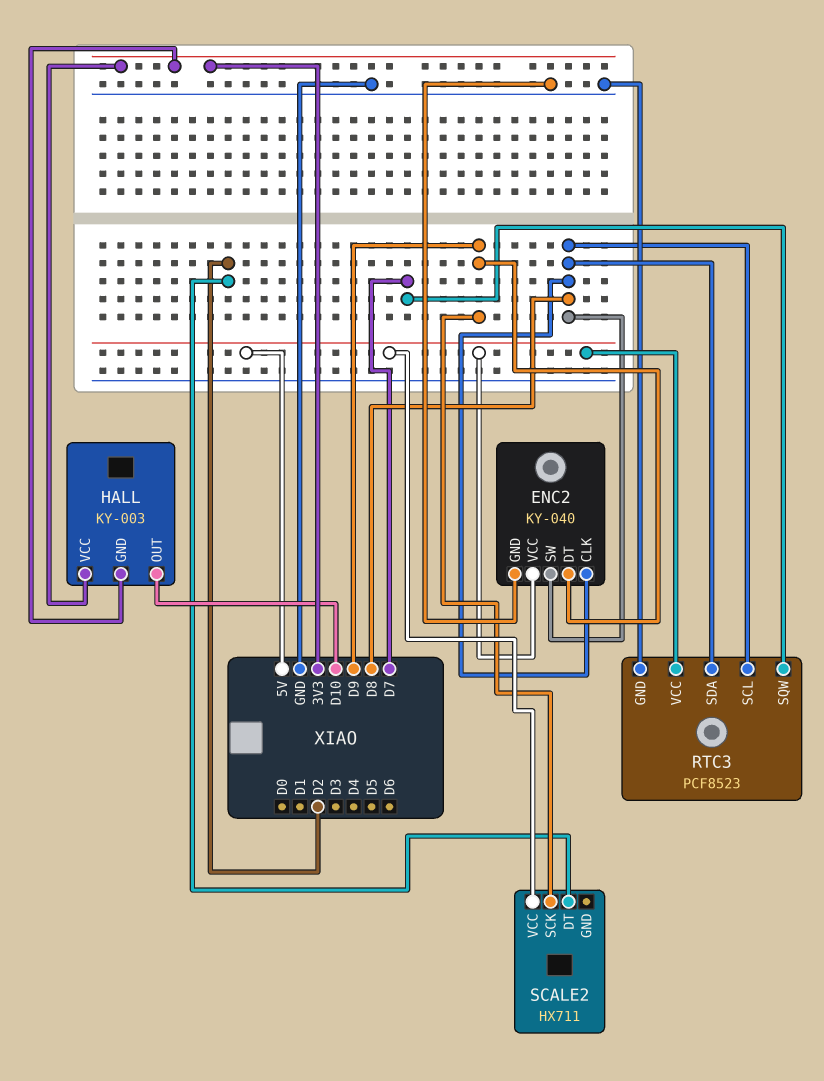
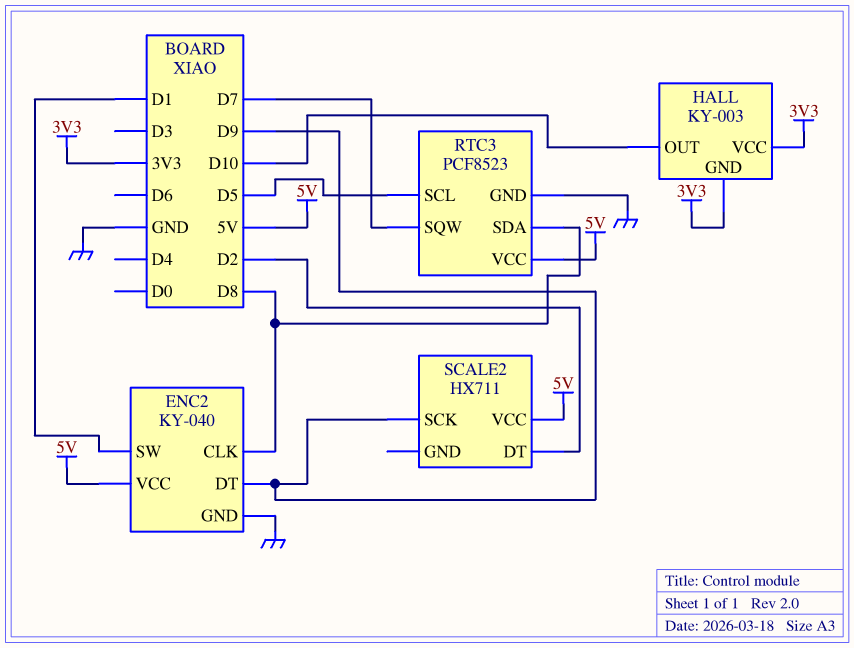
ENC2 pin SW: D8 -> D1
RTC3 pin SCL: D8 -> D5

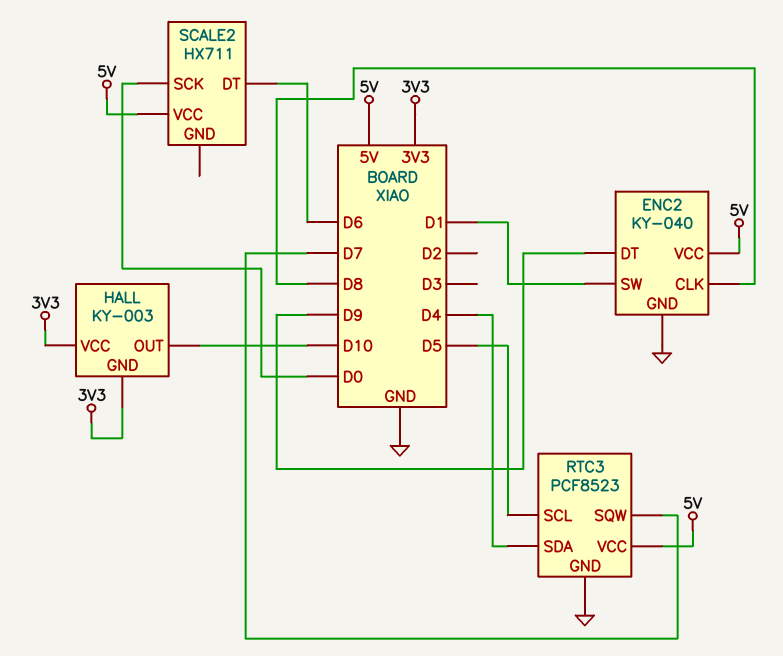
RTC3 pin SDA: D8 -> D4
SCALE2 pin DT: D2 -> D6
SCALE2 pin SCK: D9 -> D0

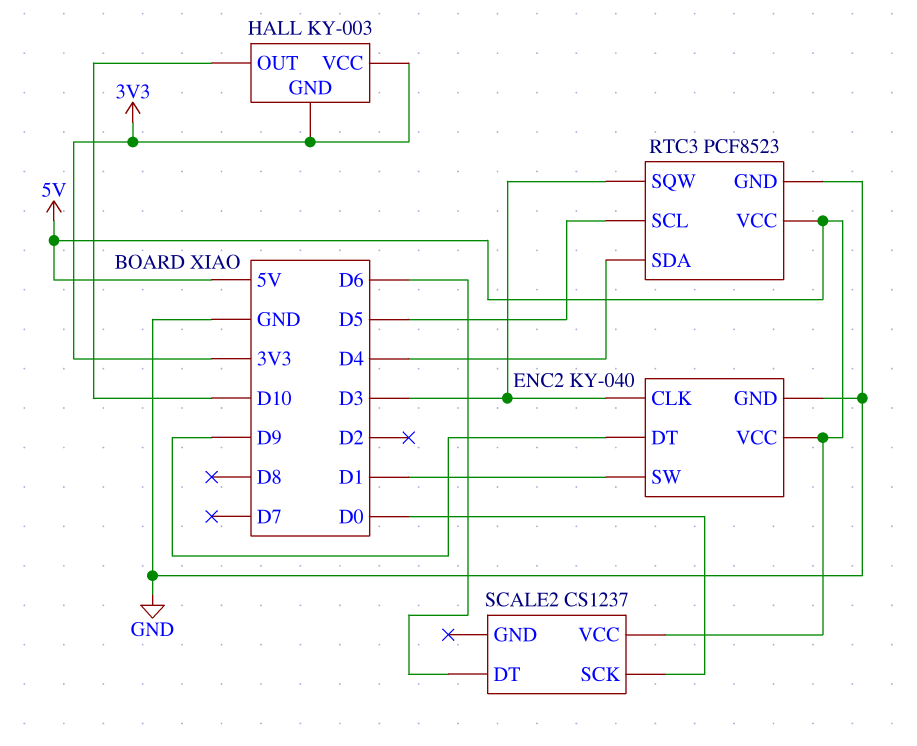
ENC2 pin CLK: D8 -> D3
RTC3 pin SQW: D7 -> D3
SCALE2: HX711 -> CS1237

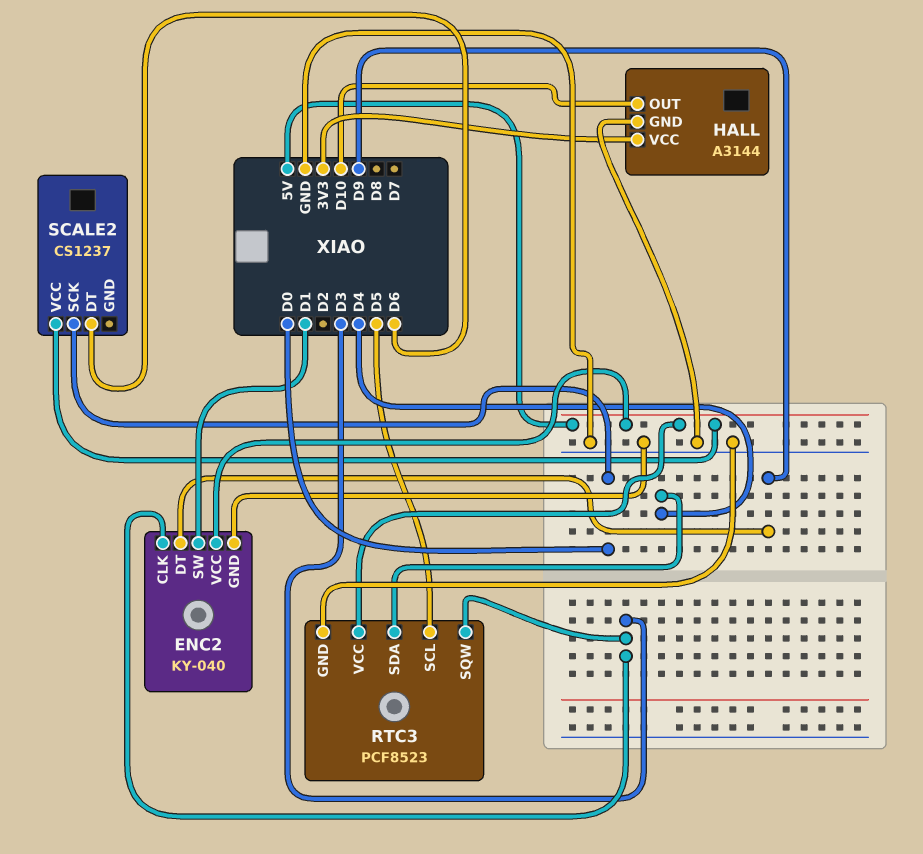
HALL: KY-003 -> A3144
HALL pin GND: 3V3 -> GND

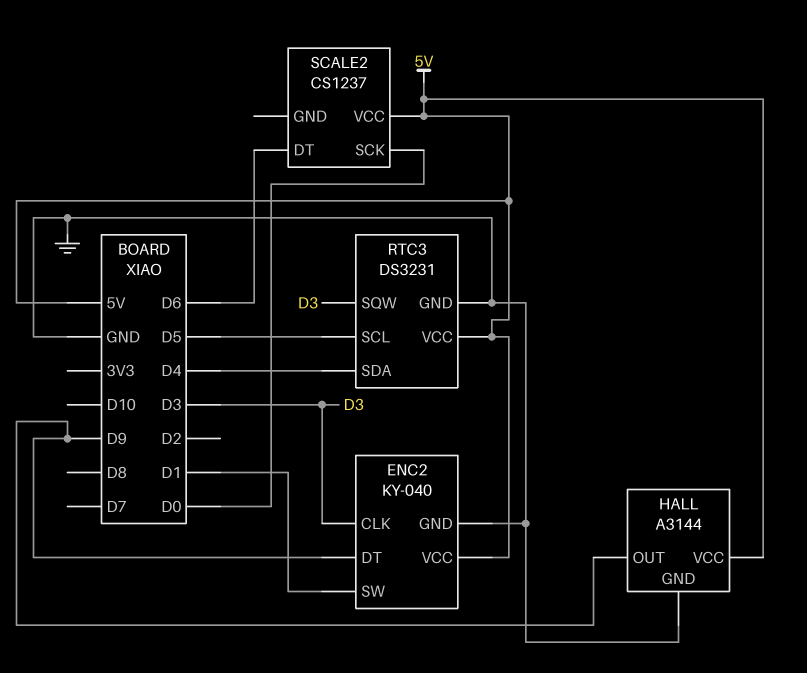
HALL pin OUT: D10 -> D9
HALL pin VCC: 3V3 -> 5V
RTC3: PCF8523 -> DS3231

